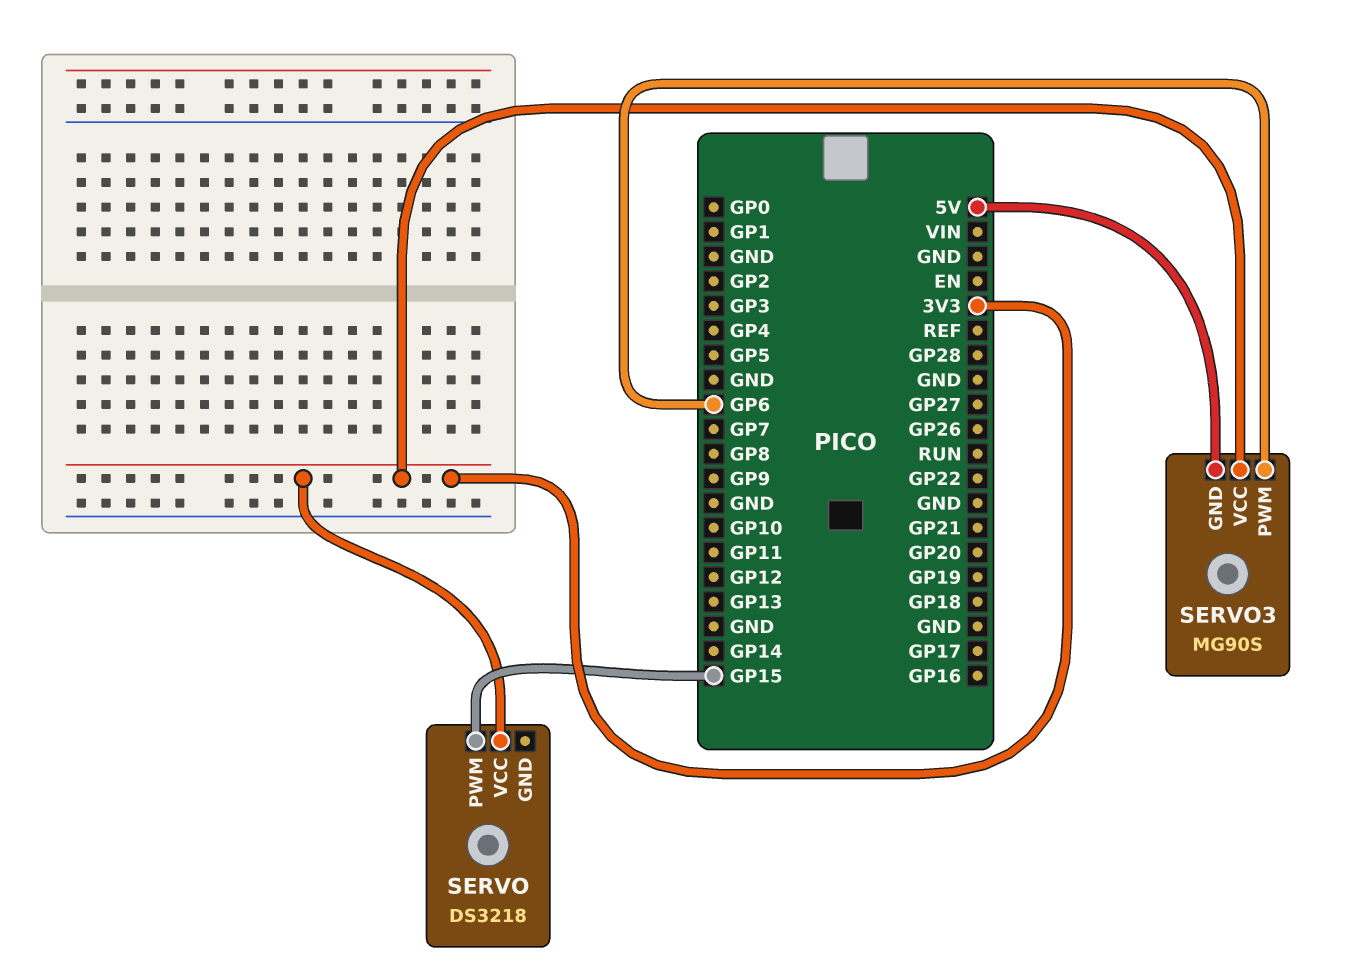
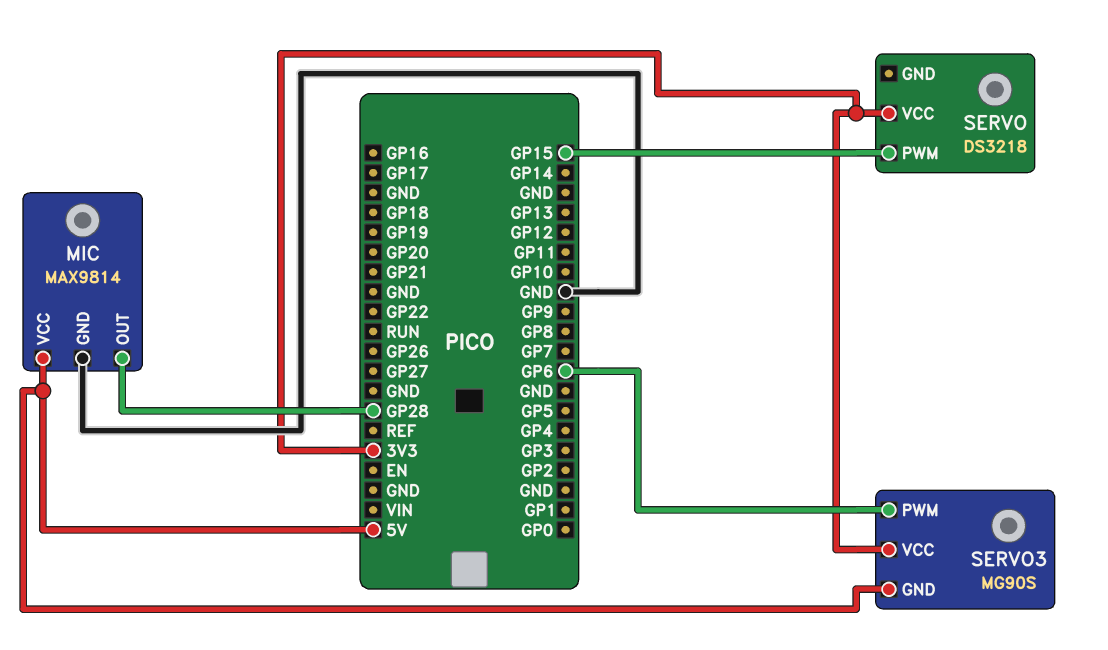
MIC: none -> MAX9814
MIC pin GND: none -> GND
MIC pin OUT: none -> GP28
MIC pin VCC: none -> 5V

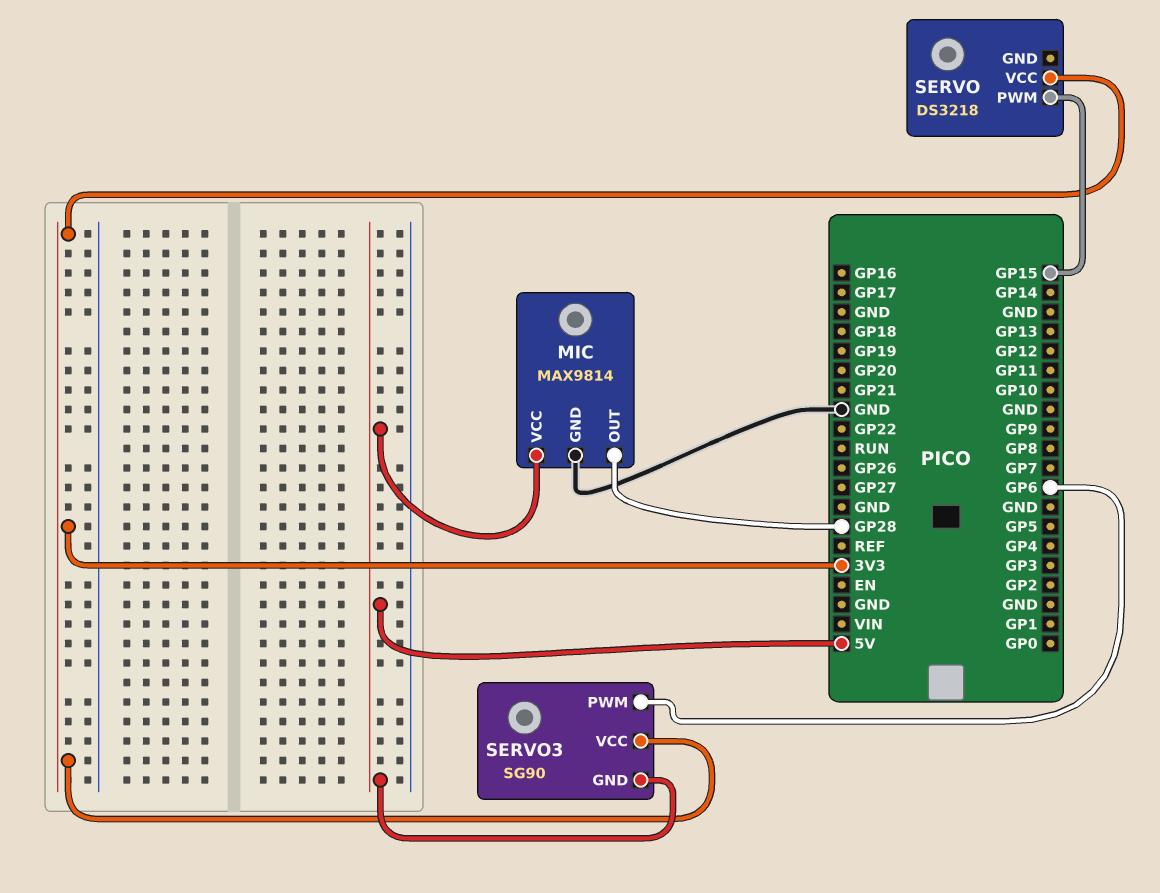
SERVO3: MG90S -> SG90

